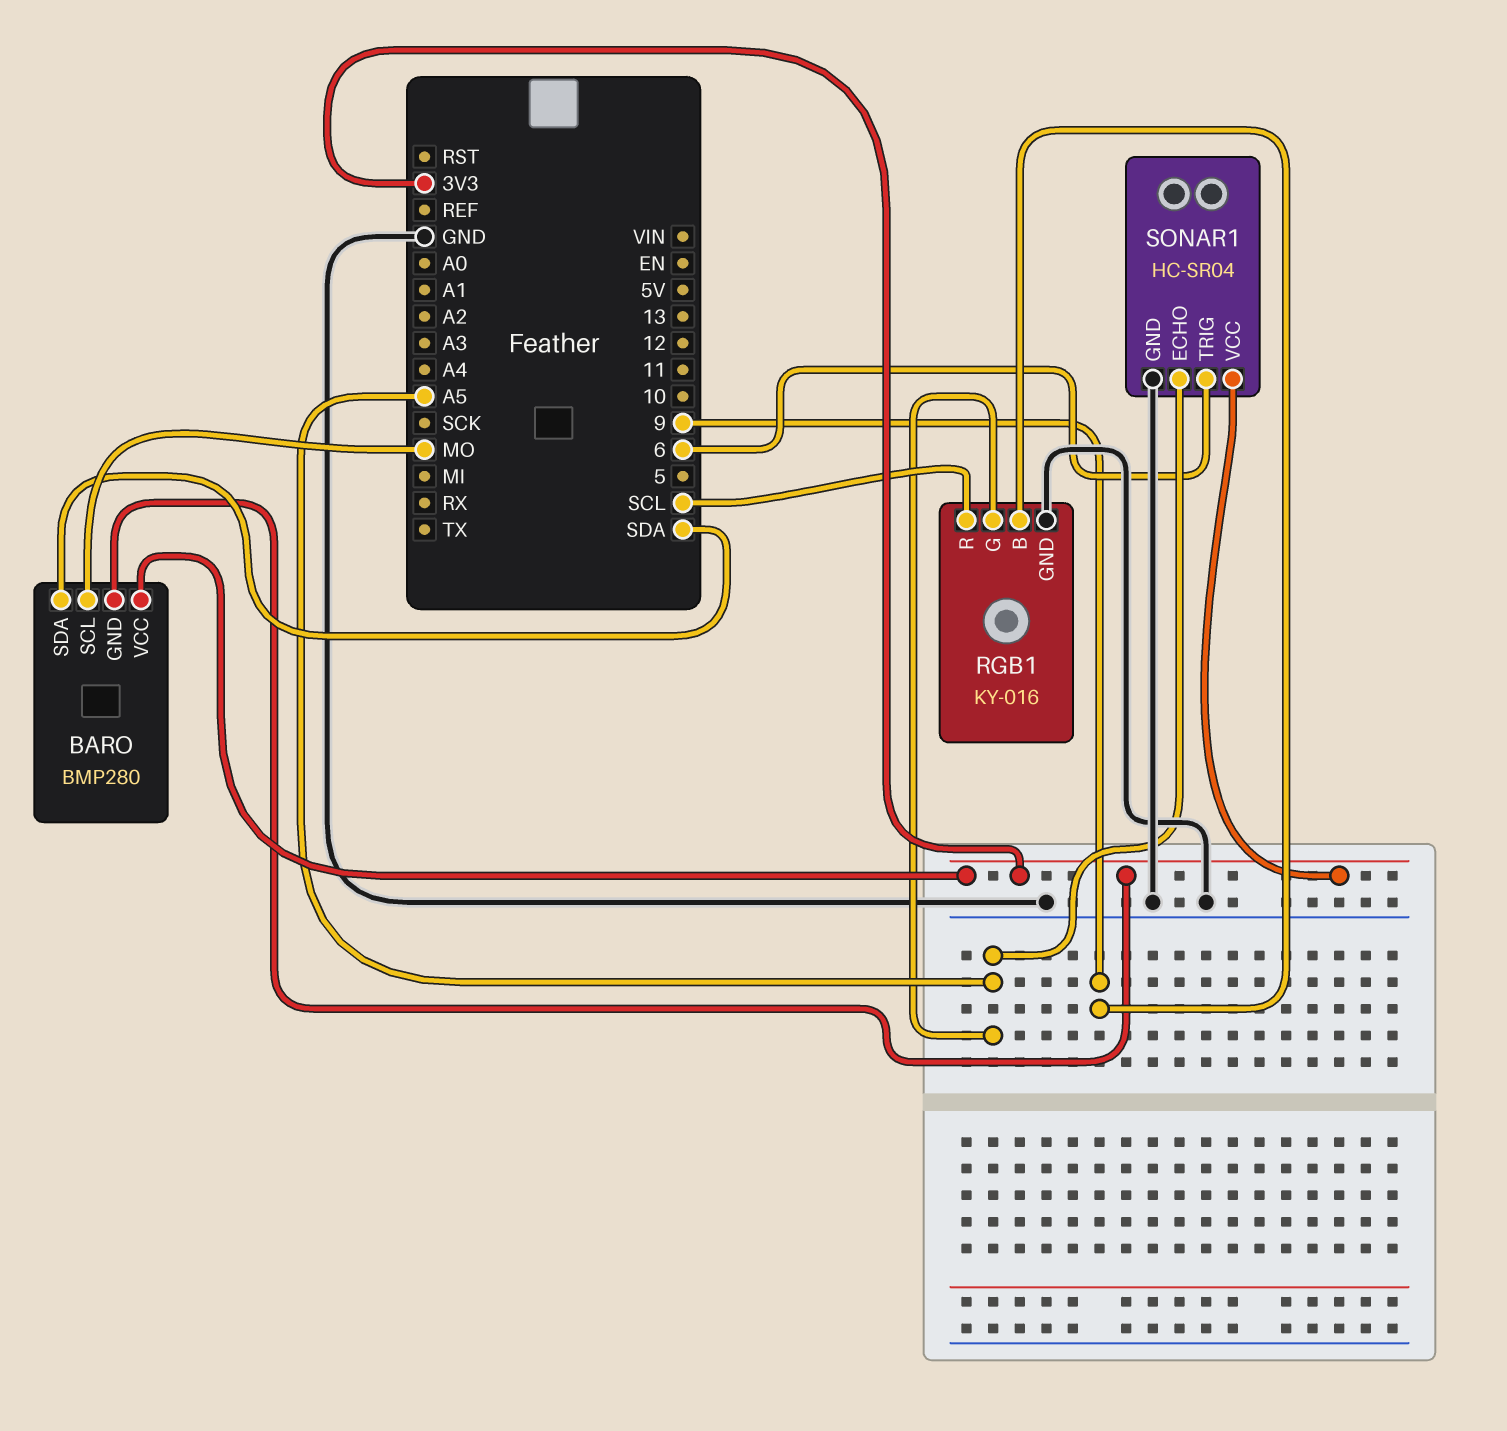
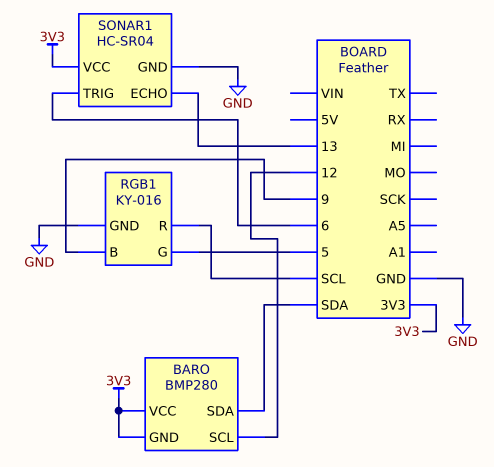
BARO pin SCL: MO -> 12
RGB1 pin G: A5 -> 5
SONAR1 pin ECHO: A5 -> 13

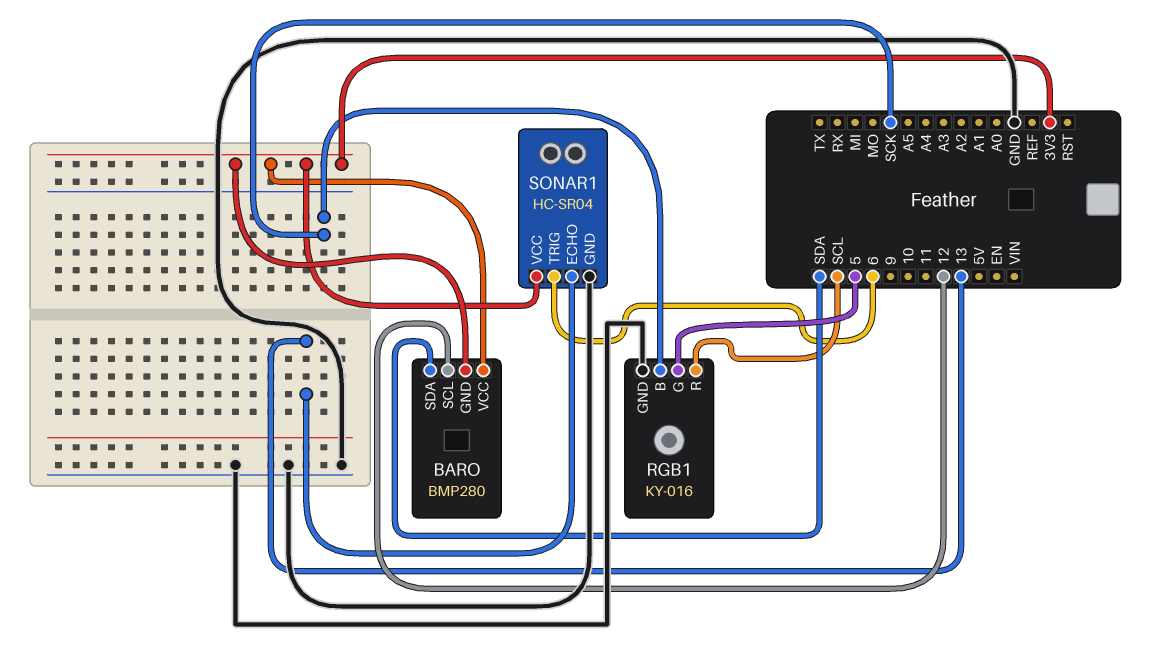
RGB1 pin B: 9 -> SCK

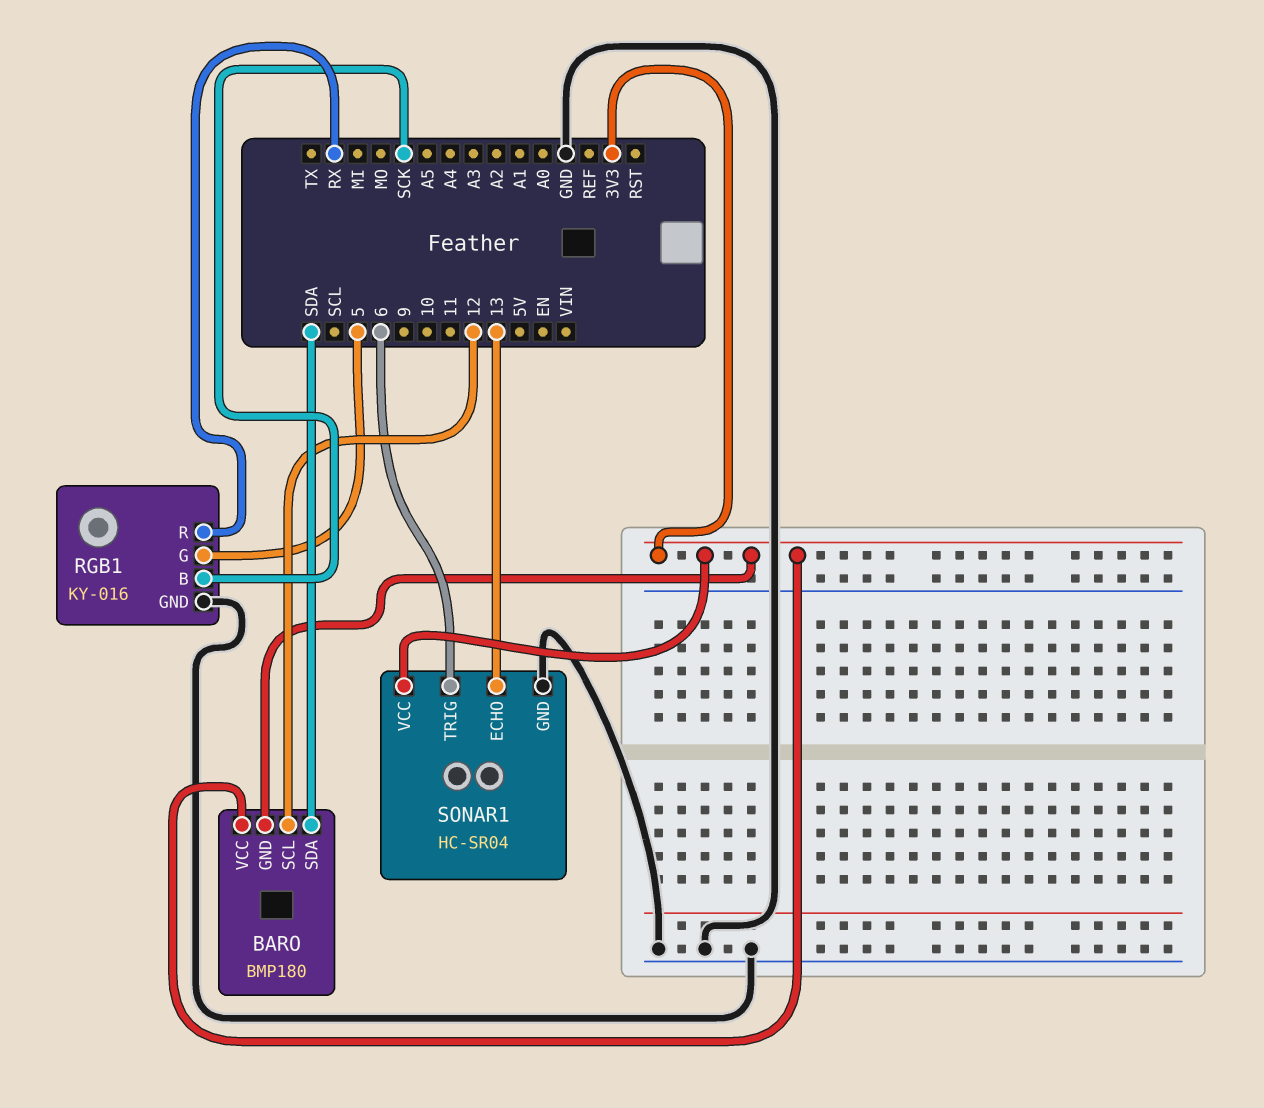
BARO: BMP280 -> BMP180
RGB1 pin R: SCL -> RX

